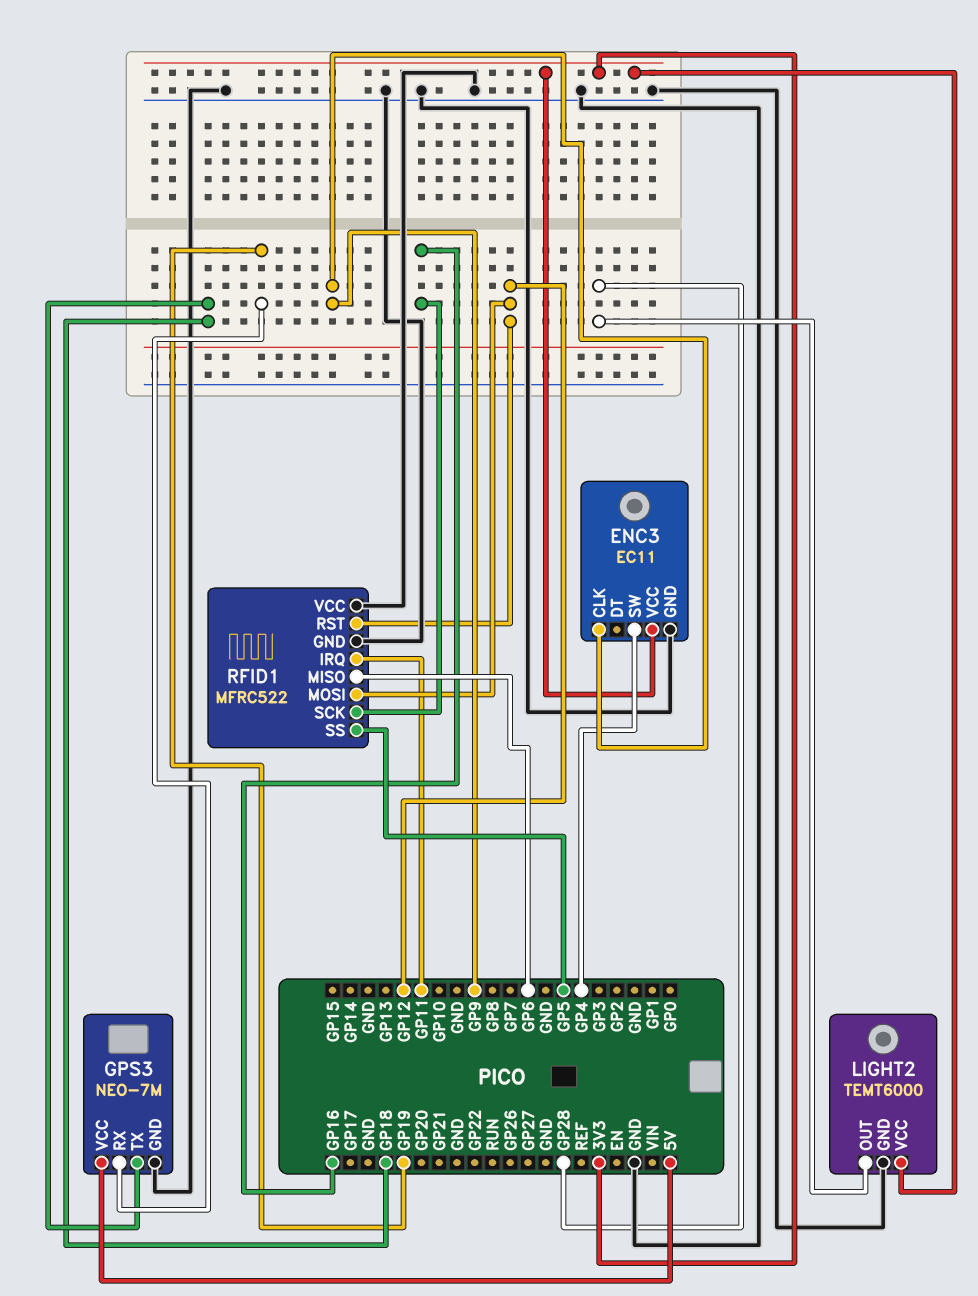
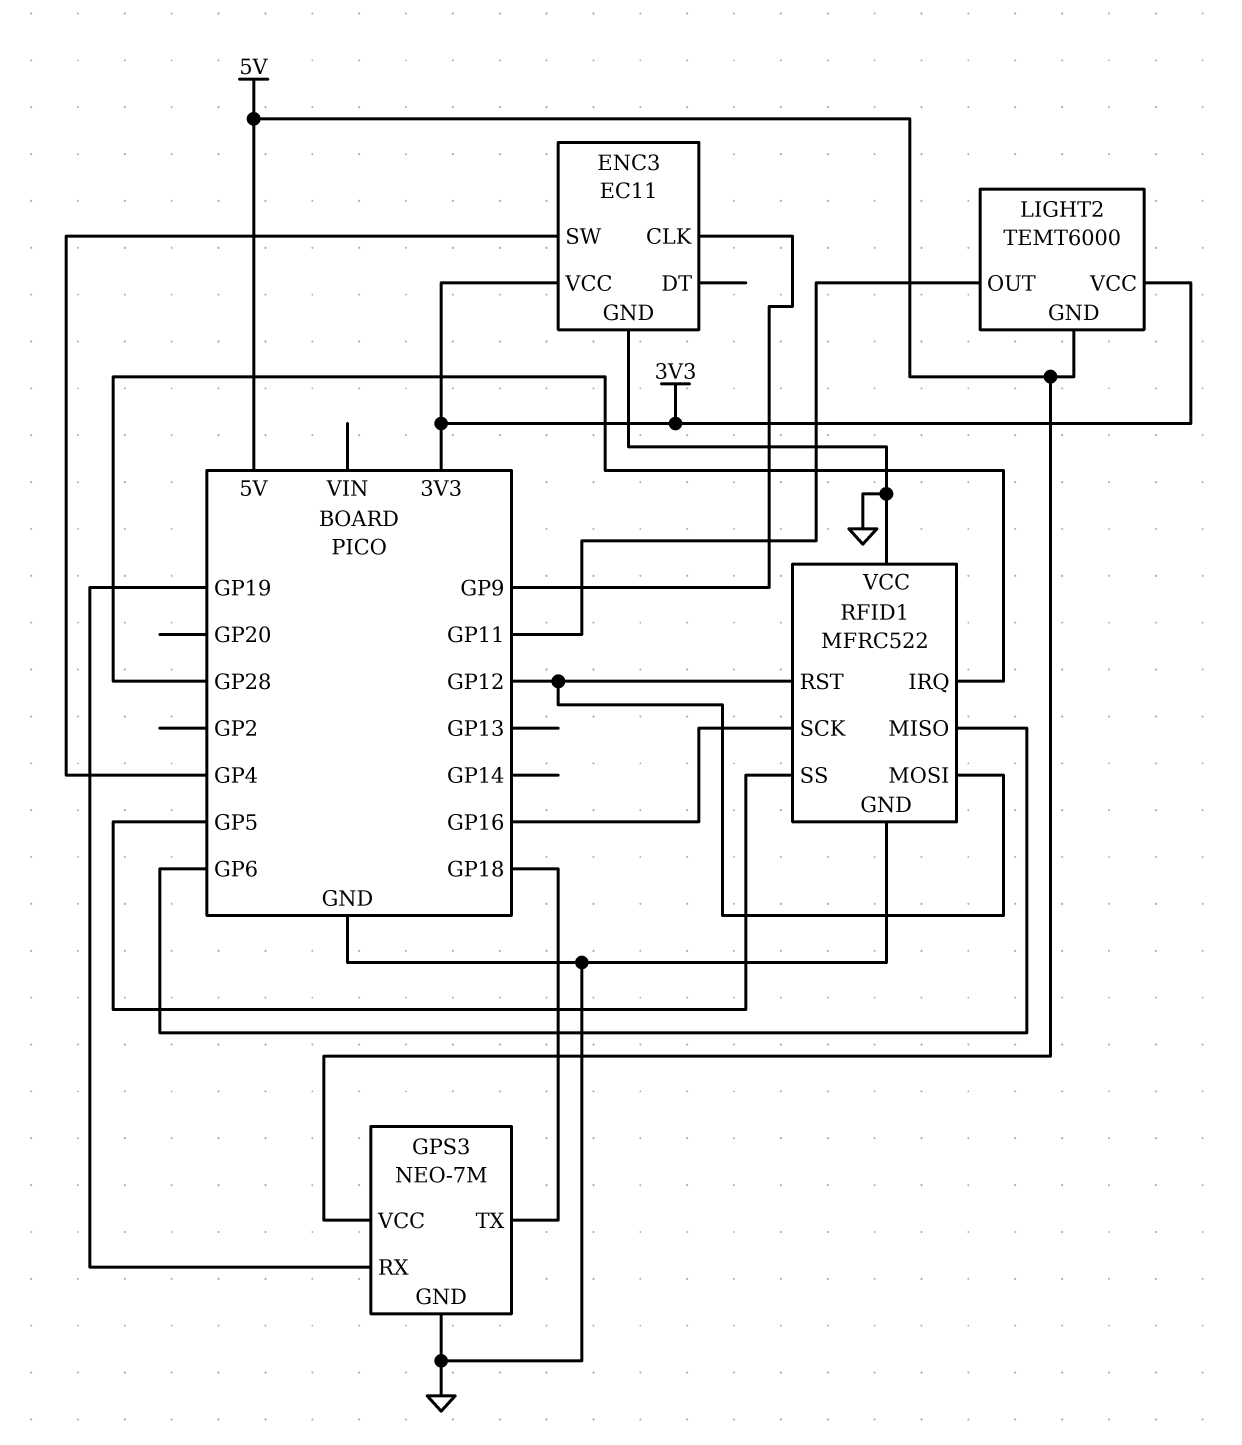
LIGHT2 pin GND: GND -> 5V
LIGHT2 pin OUT: GP28 -> GP11
RFID1 pin IRQ: GP11 -> GP28

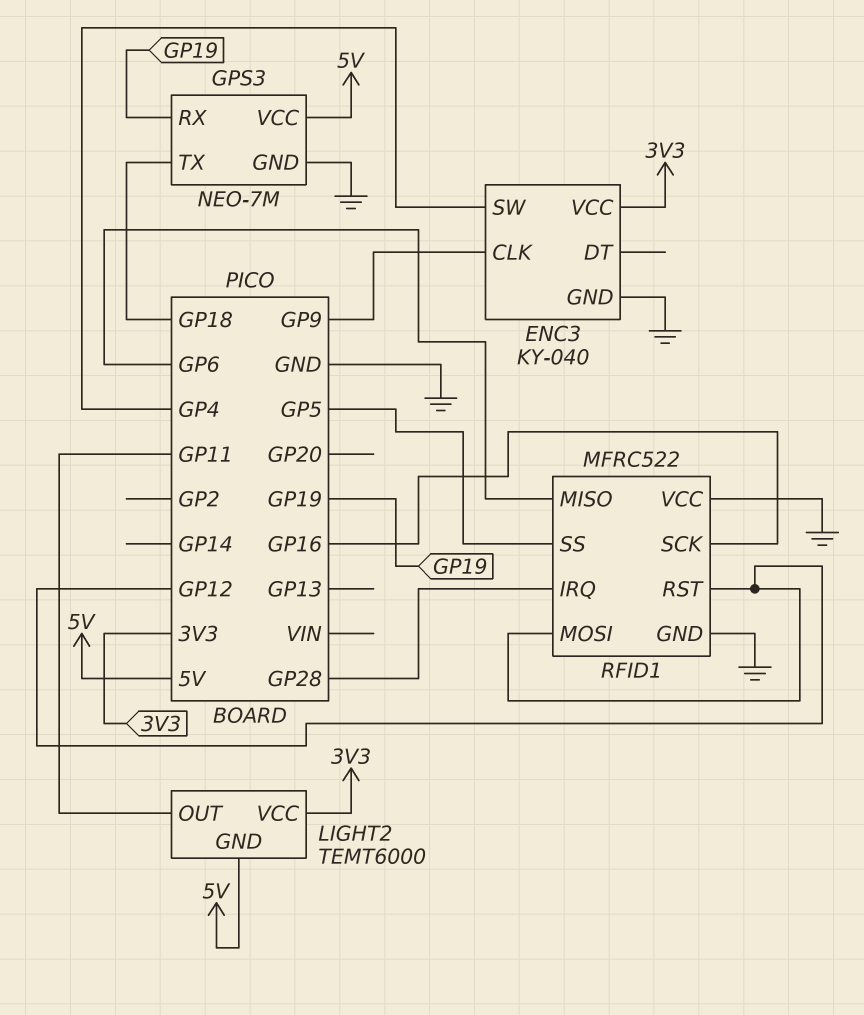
ENC3: EC11 -> KY-040

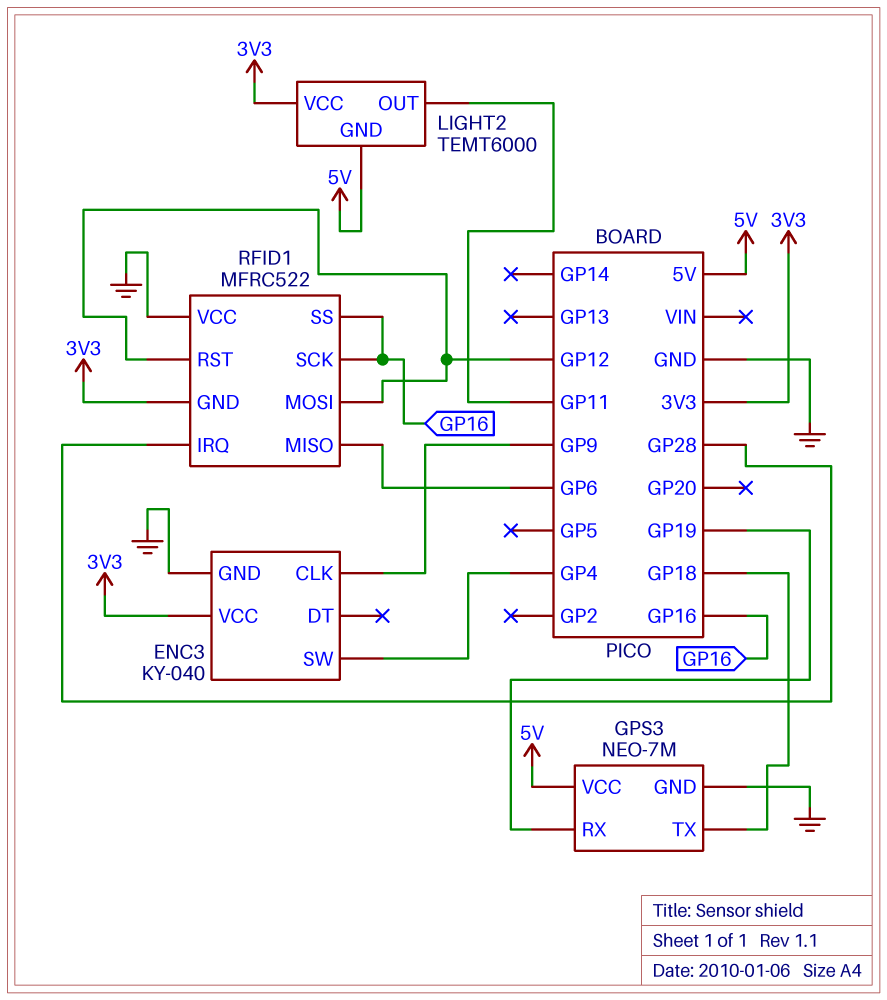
RFID1 pin GND: GND -> 3V3
RFID1 pin SS: GP5 -> GP16

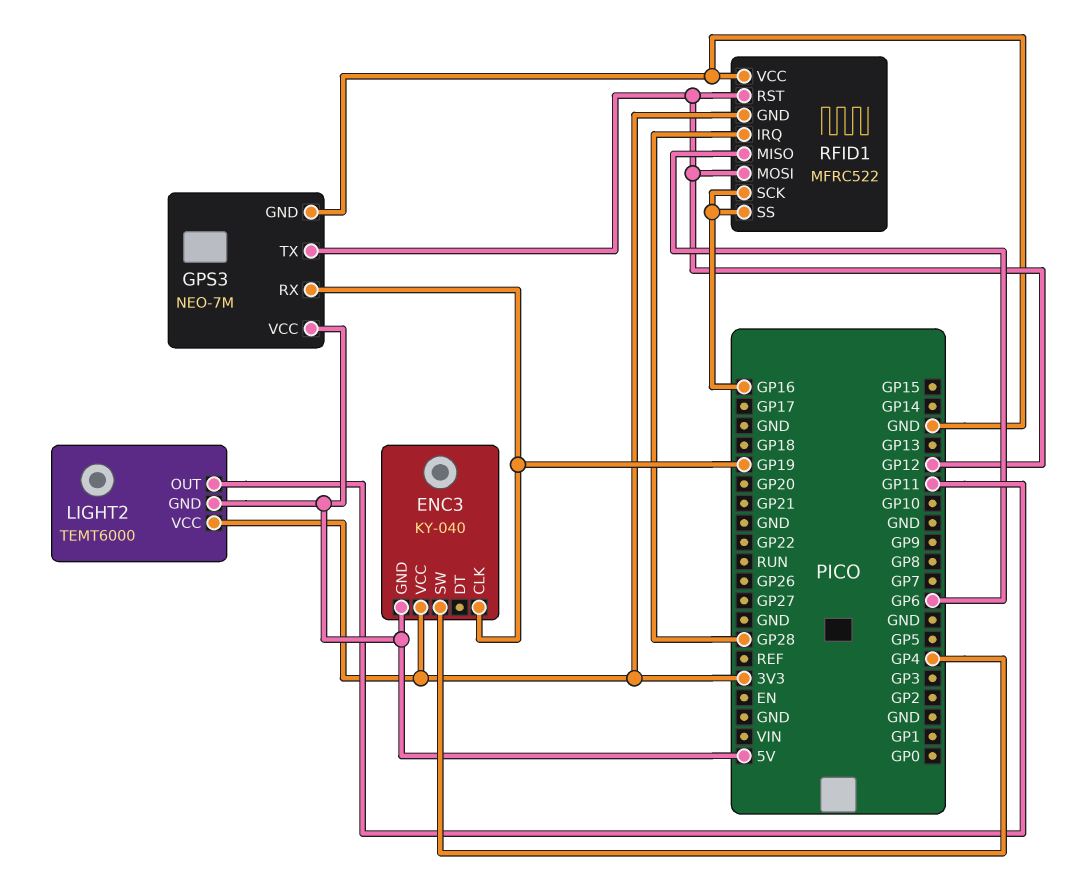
ENC3 pin CLK: GP9 -> GP19
ENC3 pin GND: GND -> 5V
GPS3 pin TX: GP18 -> GP12

